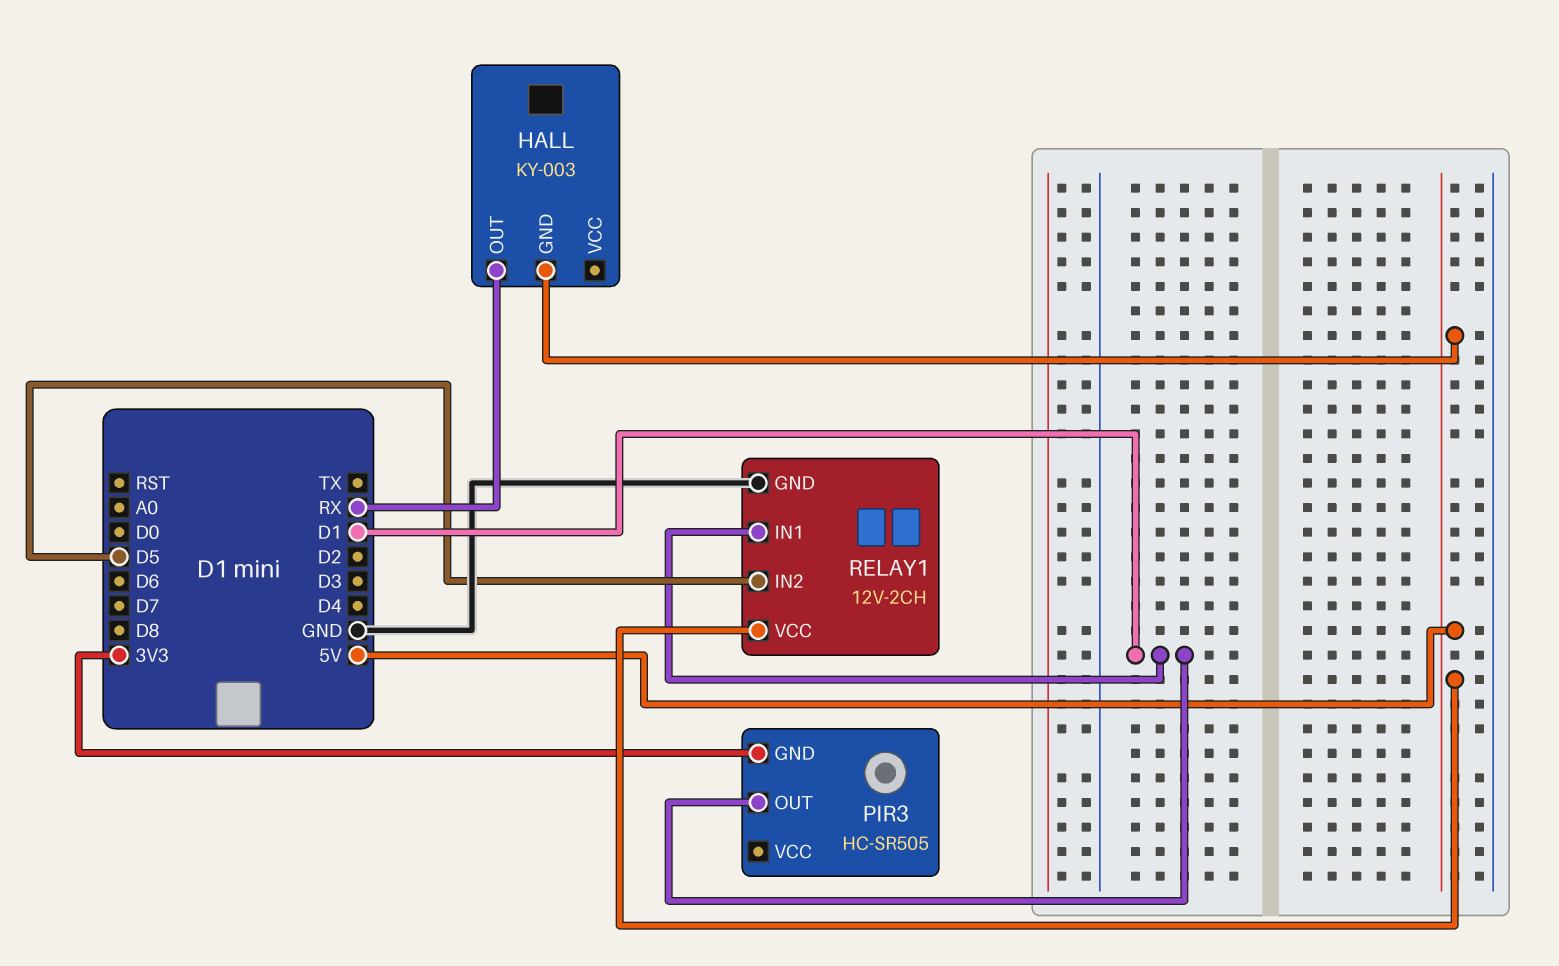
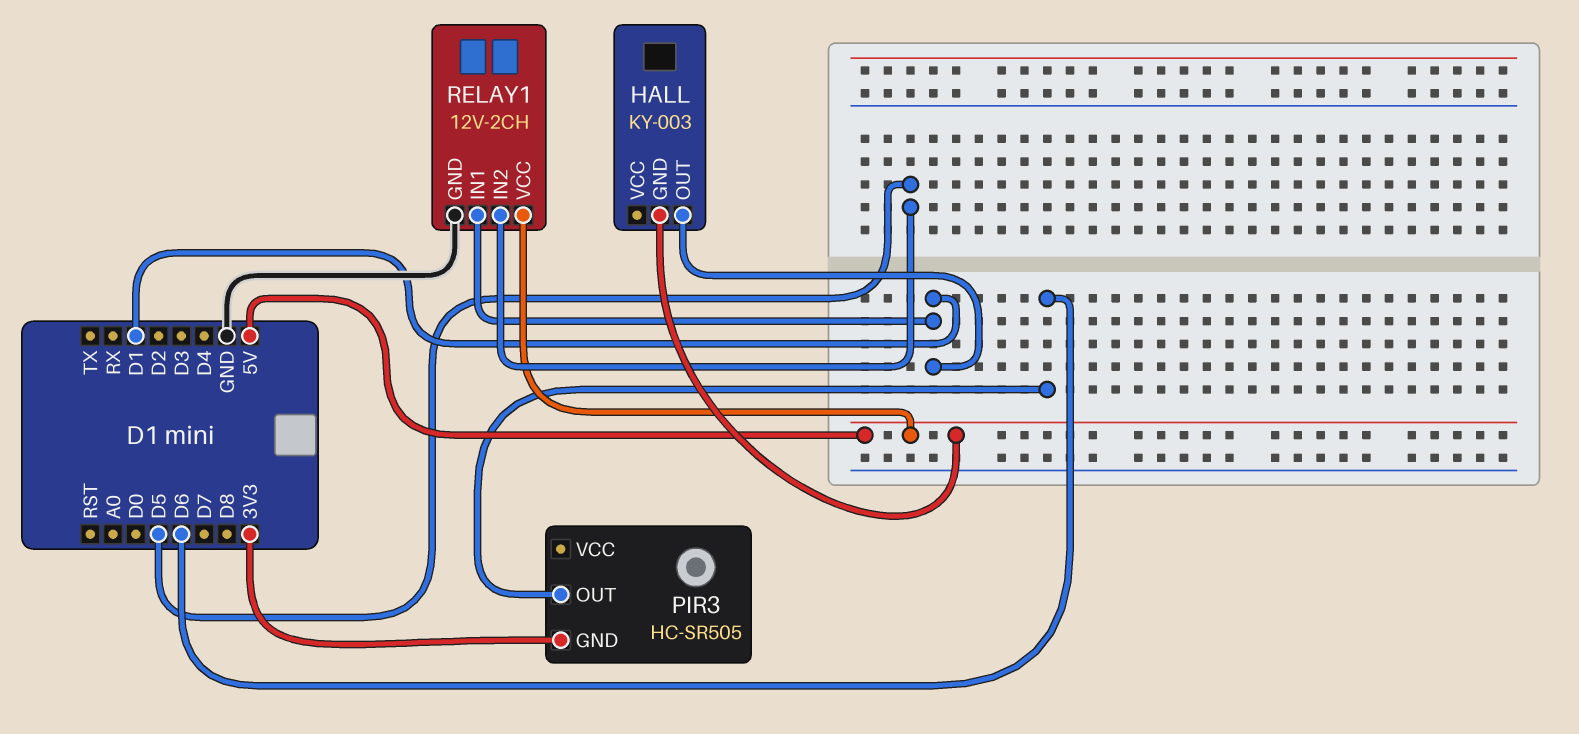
HALL pin OUT: RX -> D1
PIR3 pin OUT: D1 -> D6

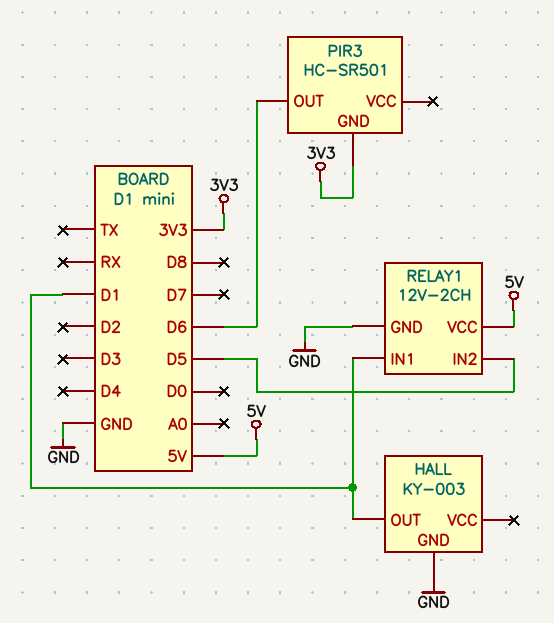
HALL pin GND: 5V -> GND
PIR3: HC-SR505 -> HC-SR501

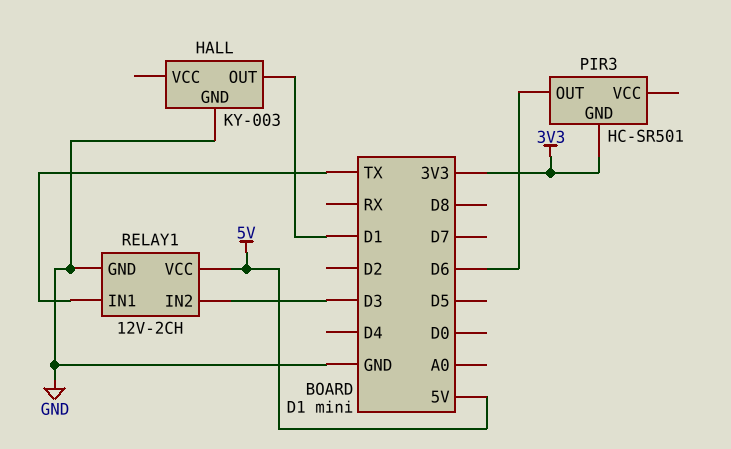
RELAY1 pin IN1: D1 -> TX
RELAY1 pin IN2: D5 -> D3

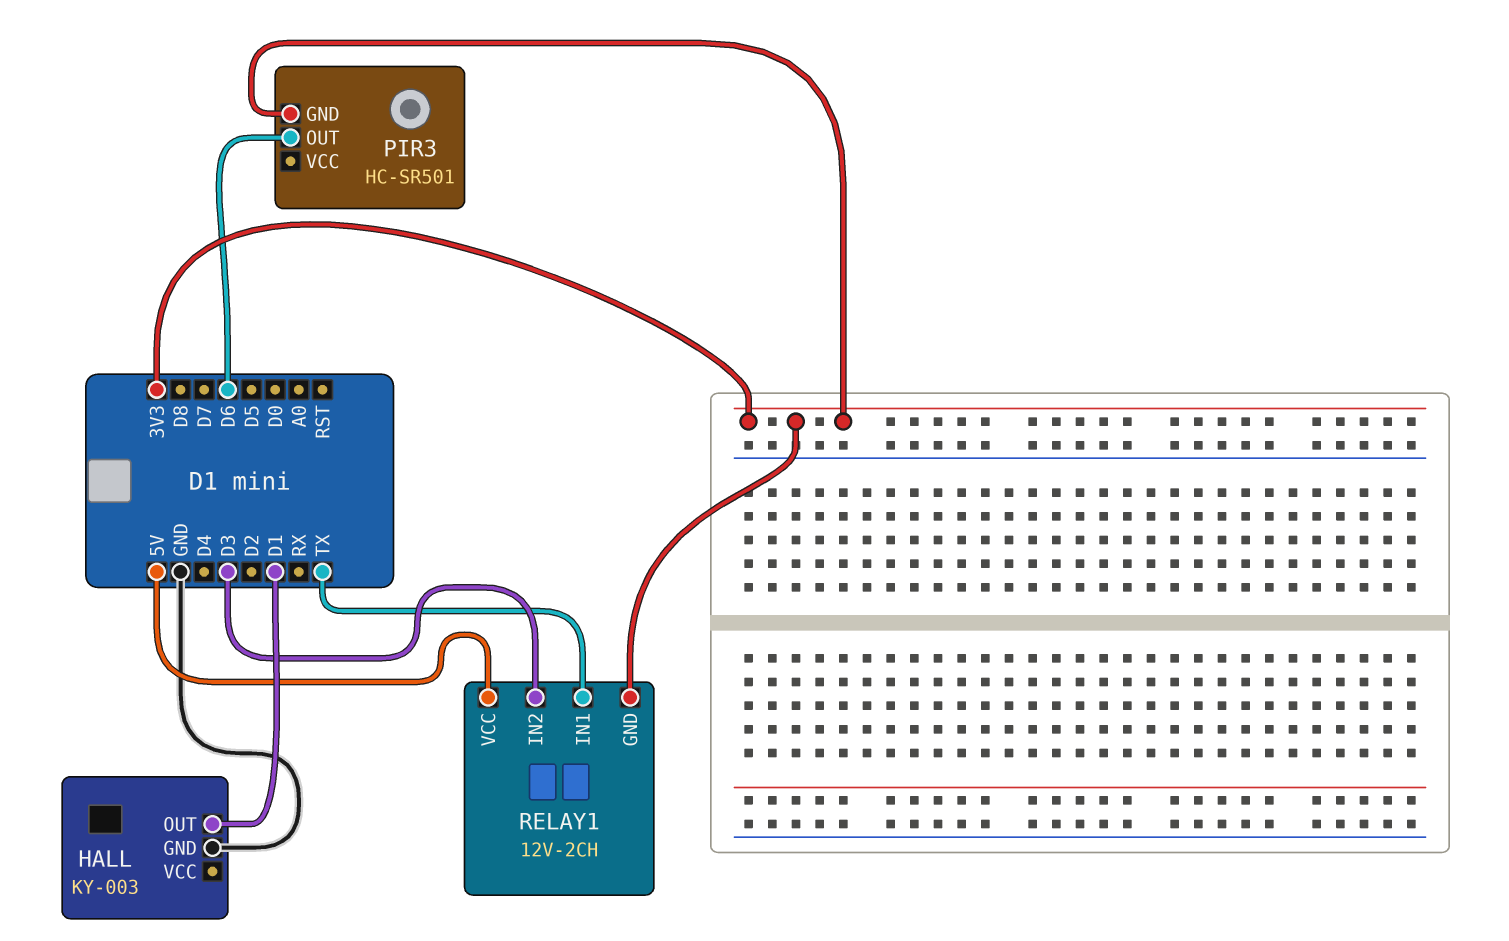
RELAY1 pin GND: GND -> 3V3

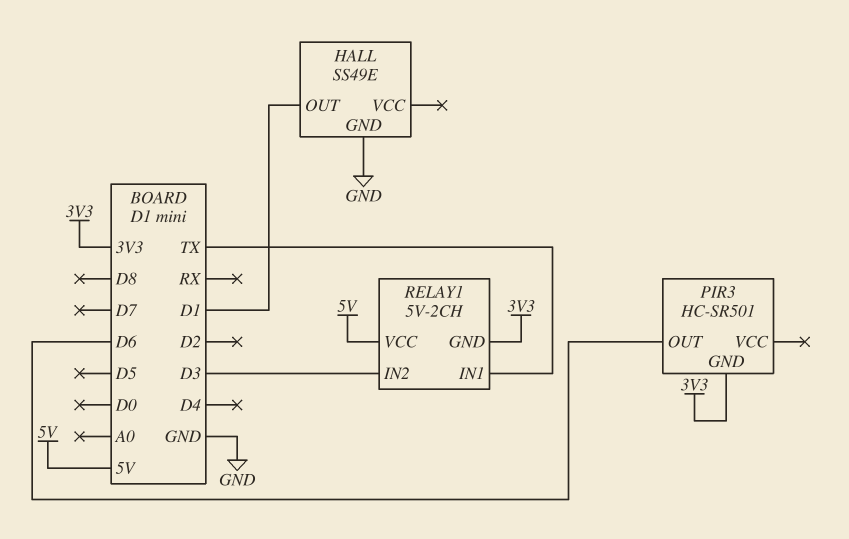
HALL: KY-003 -> SS49E
RELAY1: 12V-2CH -> 5V-2CH

